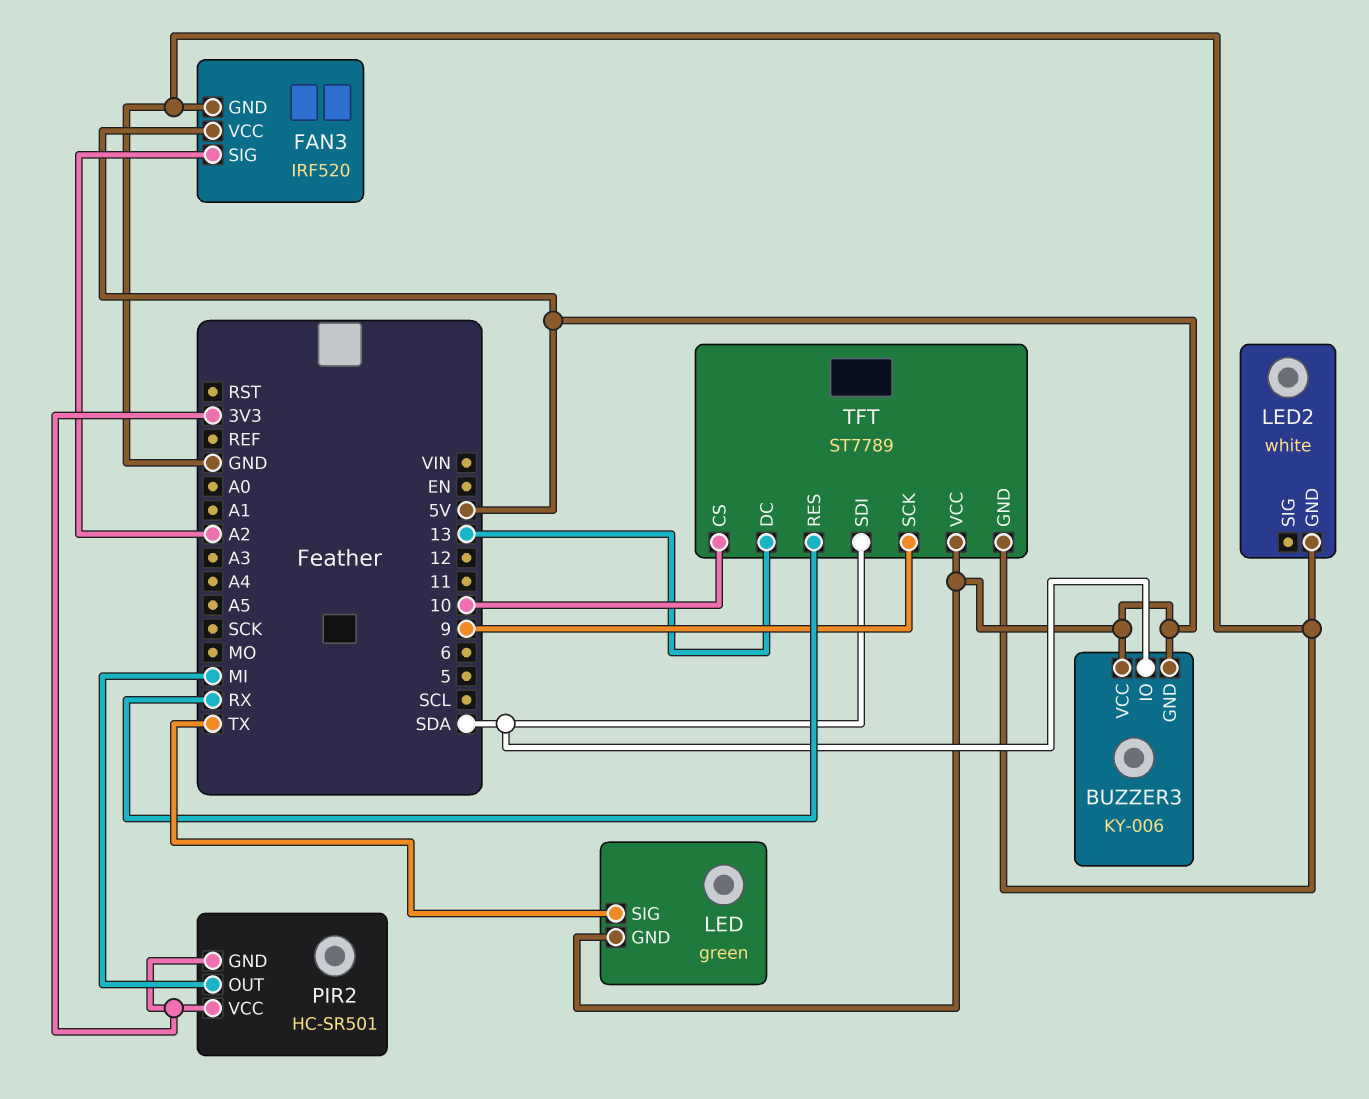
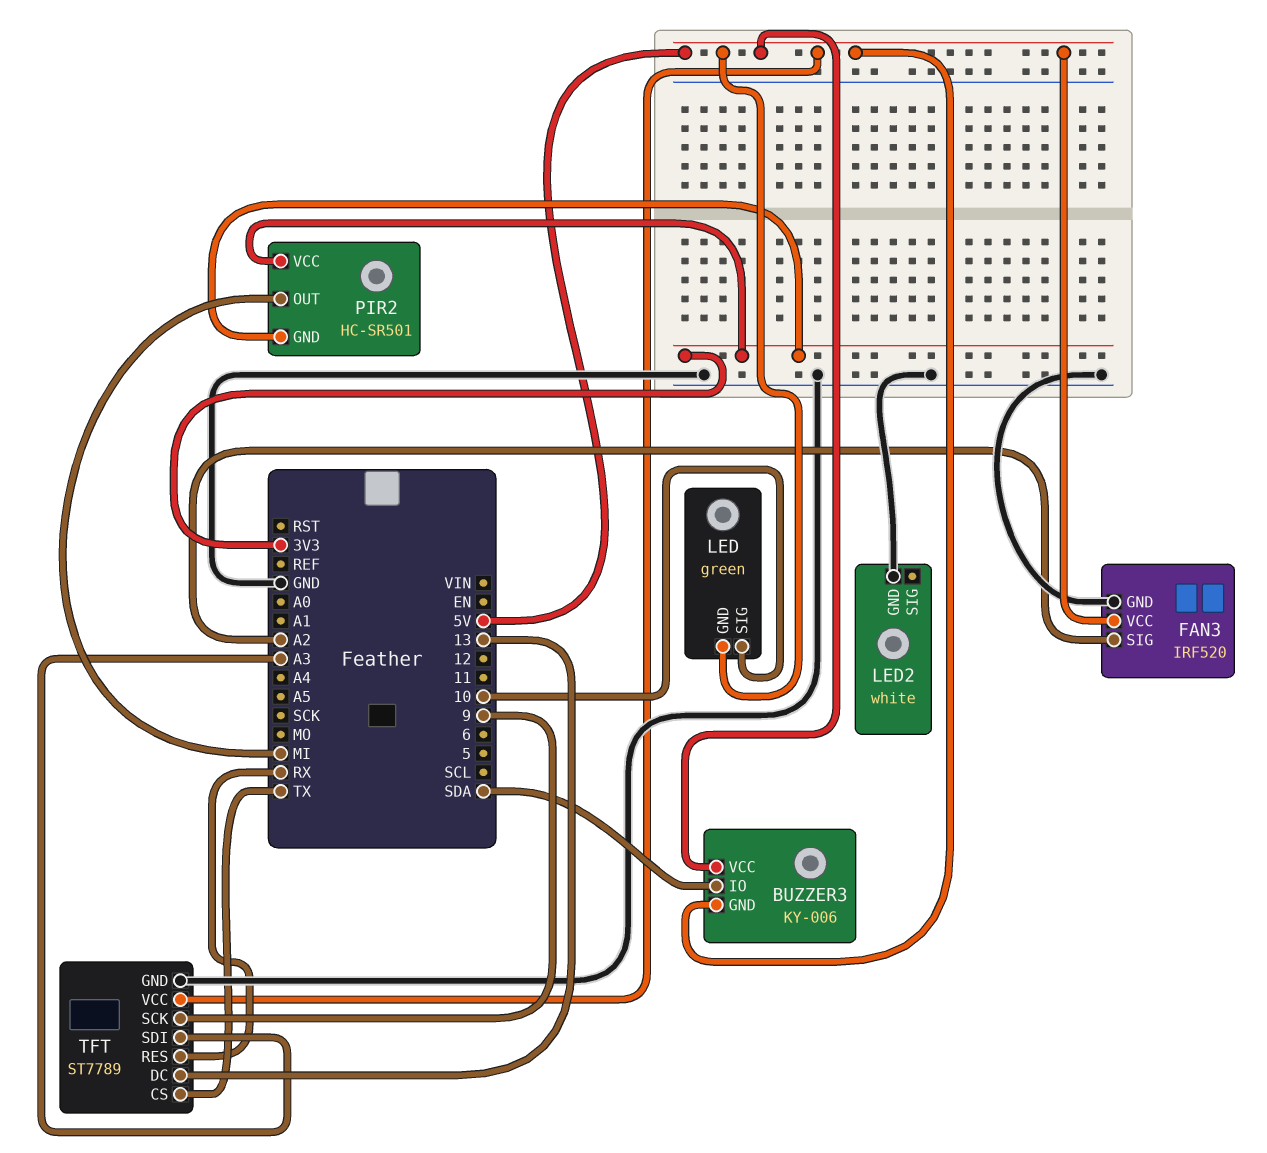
LED pin SIG: TX -> 10
TFT pin CS: 10 -> TX
TFT pin SDI: SDA -> A3

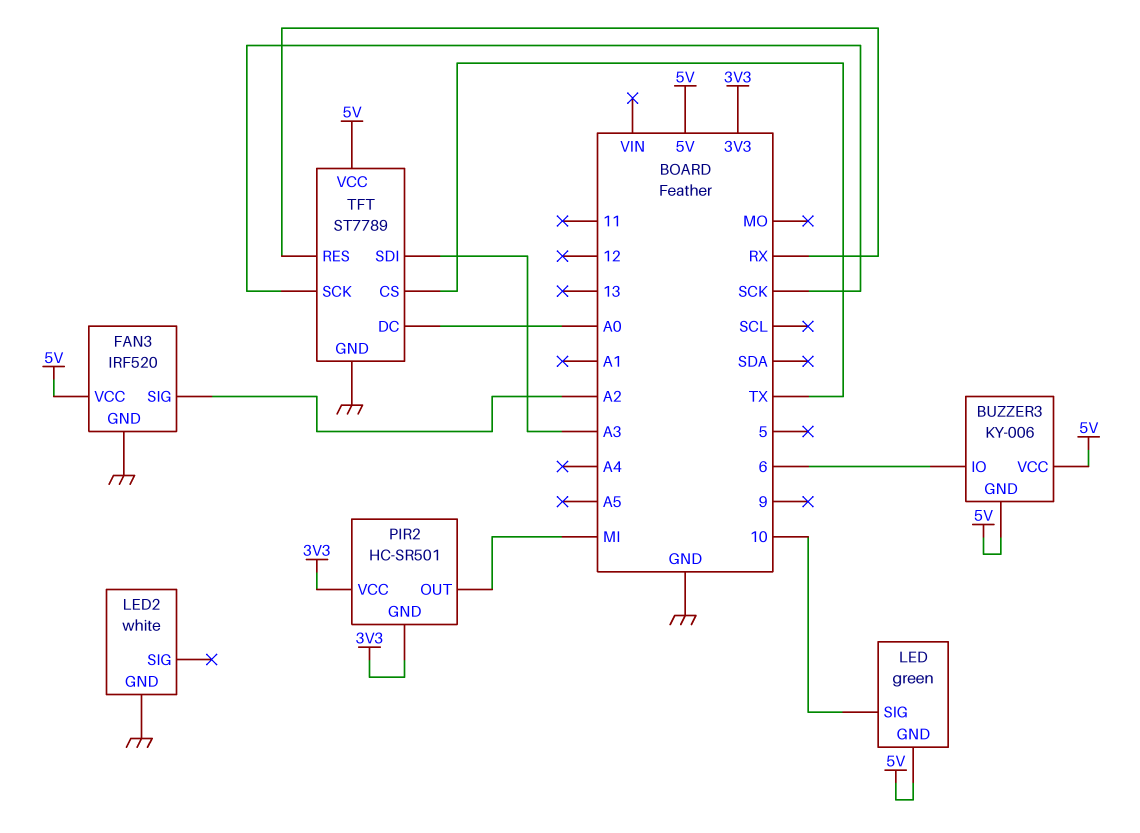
BUZZER3 pin IO: SDA -> 6
TFT pin DC: 13 -> A0
TFT pin SCK: 9 -> SCK

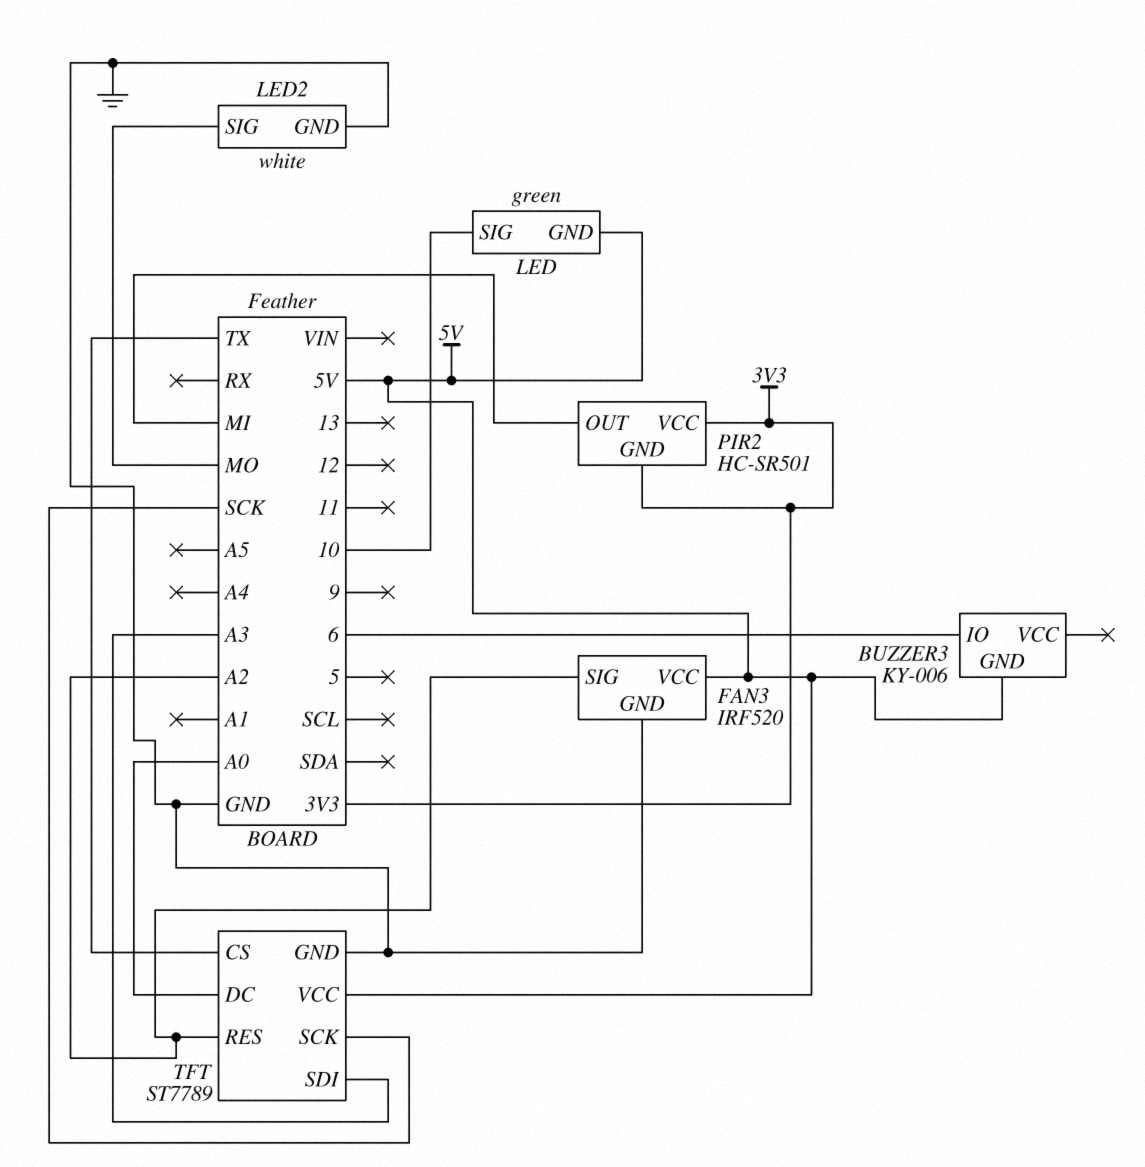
BUZZER3 pin VCC: 5V -> none
LED2 pin SIG: none -> MO
TFT pin RES: RX -> A2

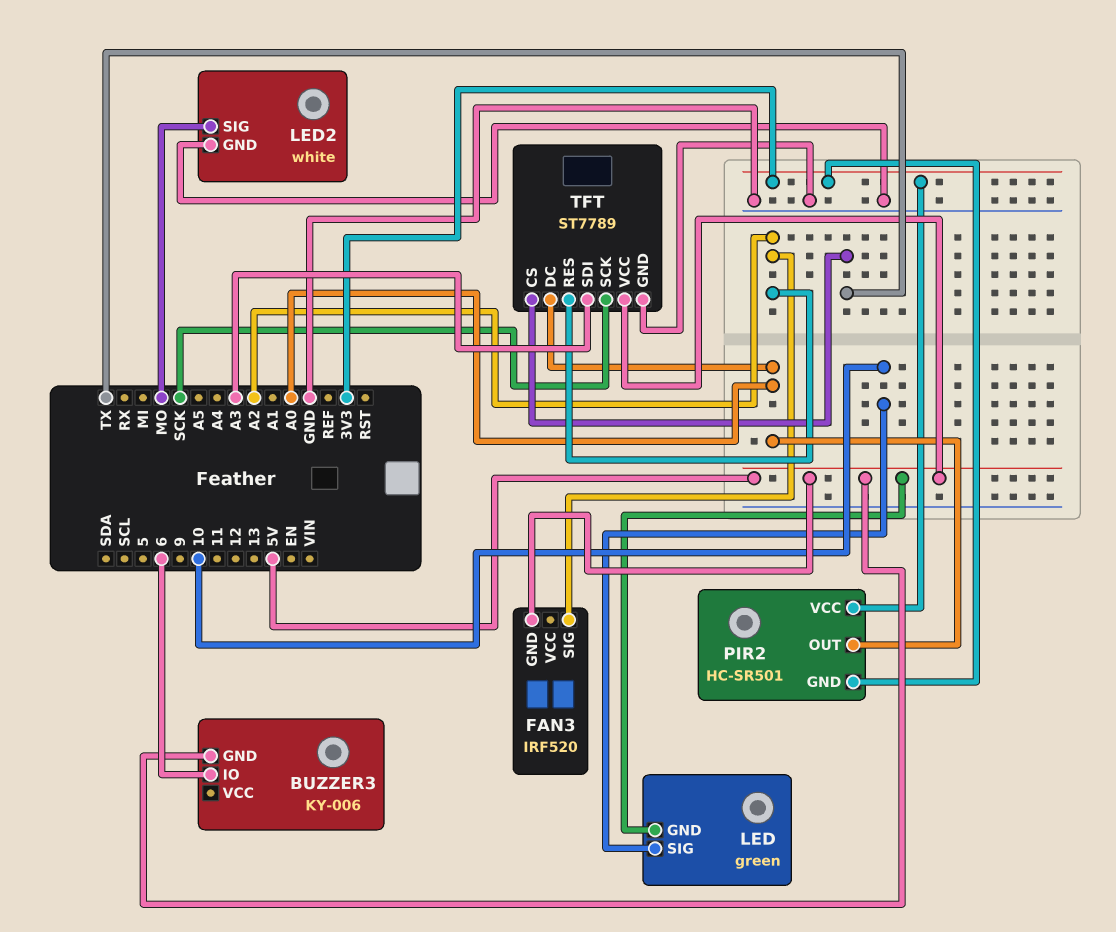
FAN3 pin GND: GND -> 5V
FAN3 pin VCC: 5V -> none
PIR2 pin OUT: MI -> A0

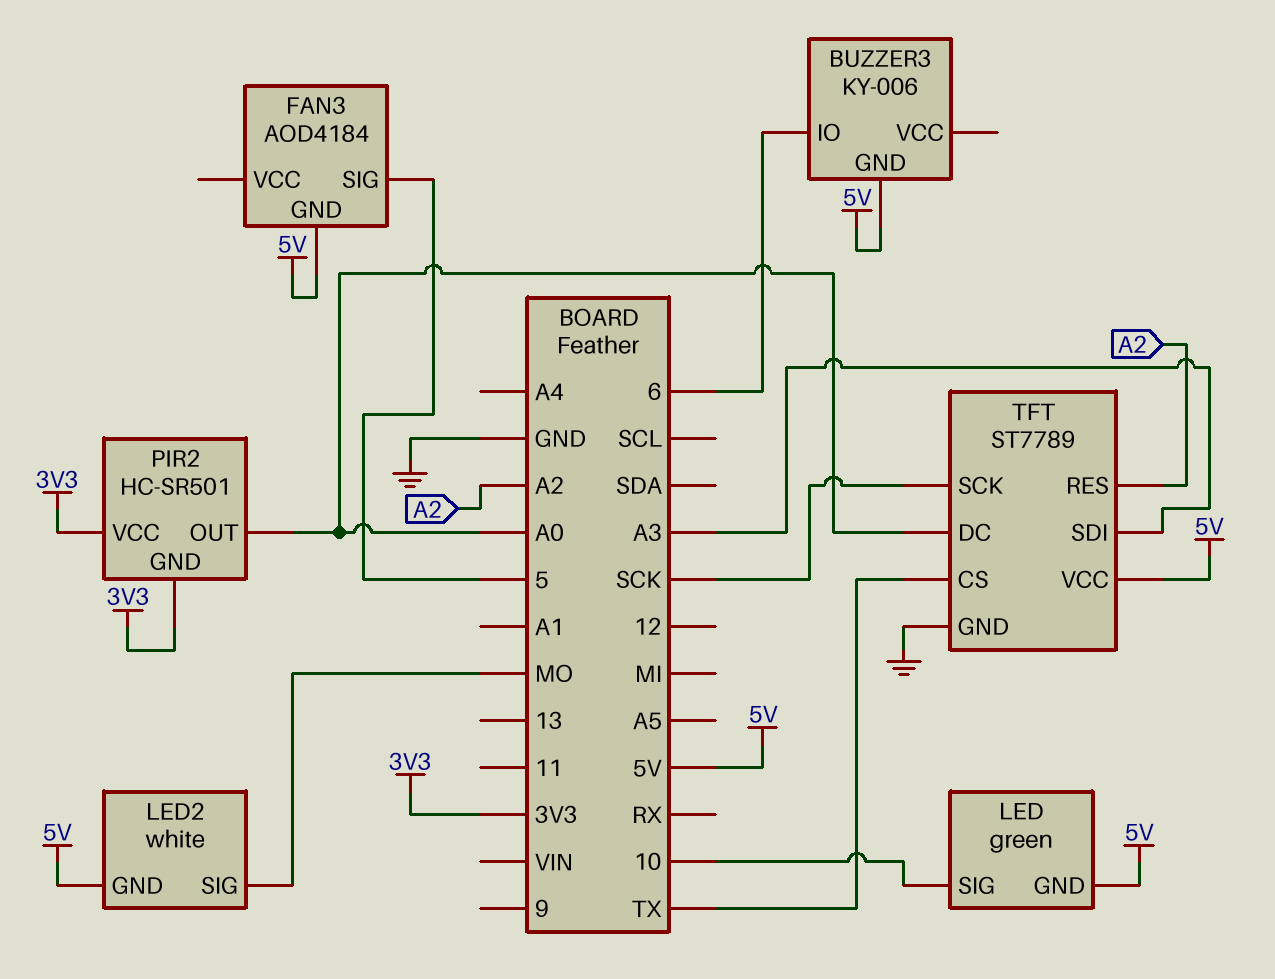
FAN3: IRF520 -> AOD4184
FAN3 pin SIG: A2 -> 5
LED2 pin GND: GND -> 5V

